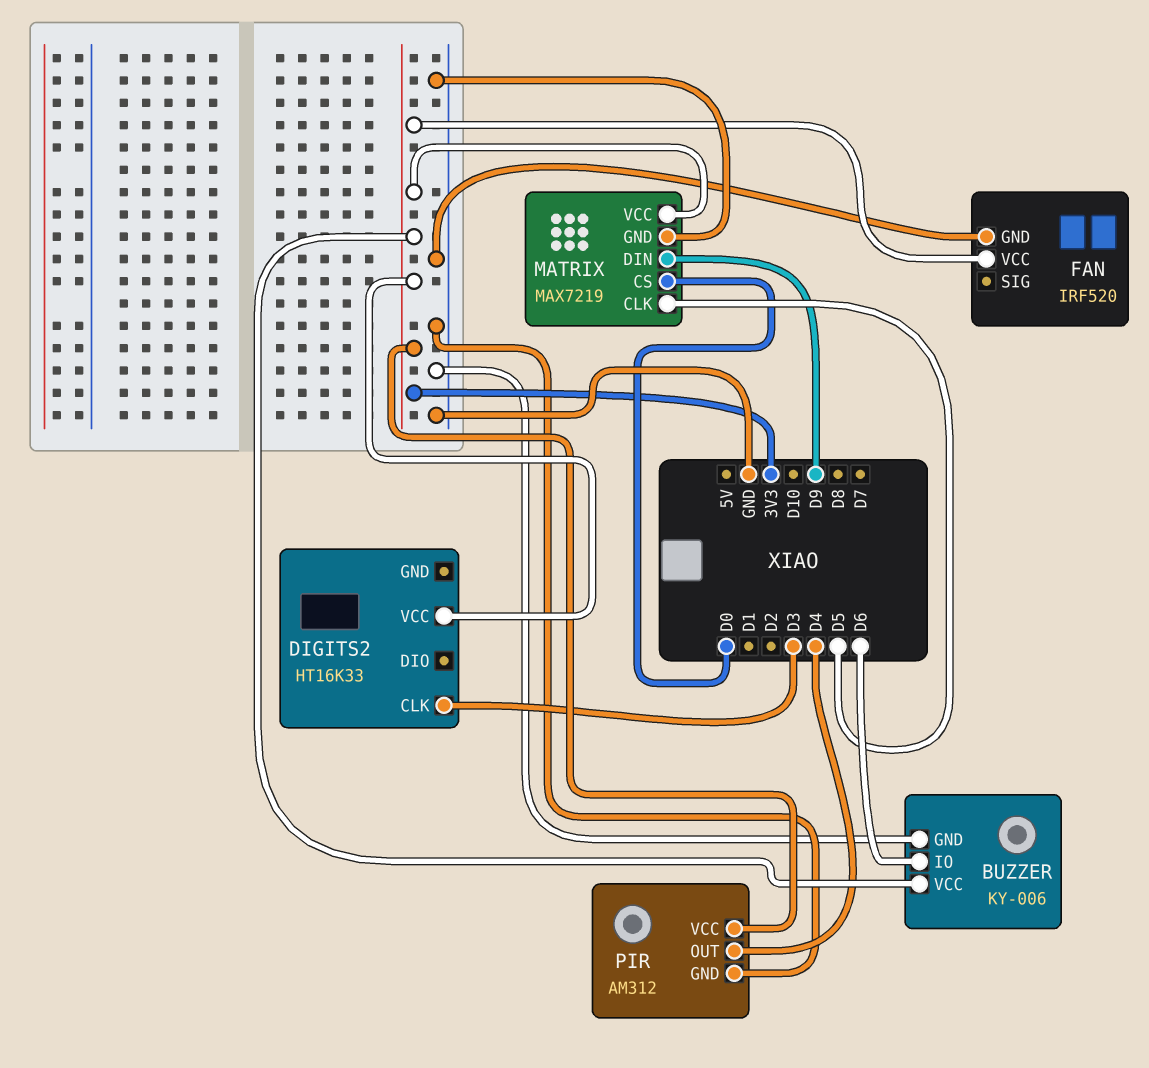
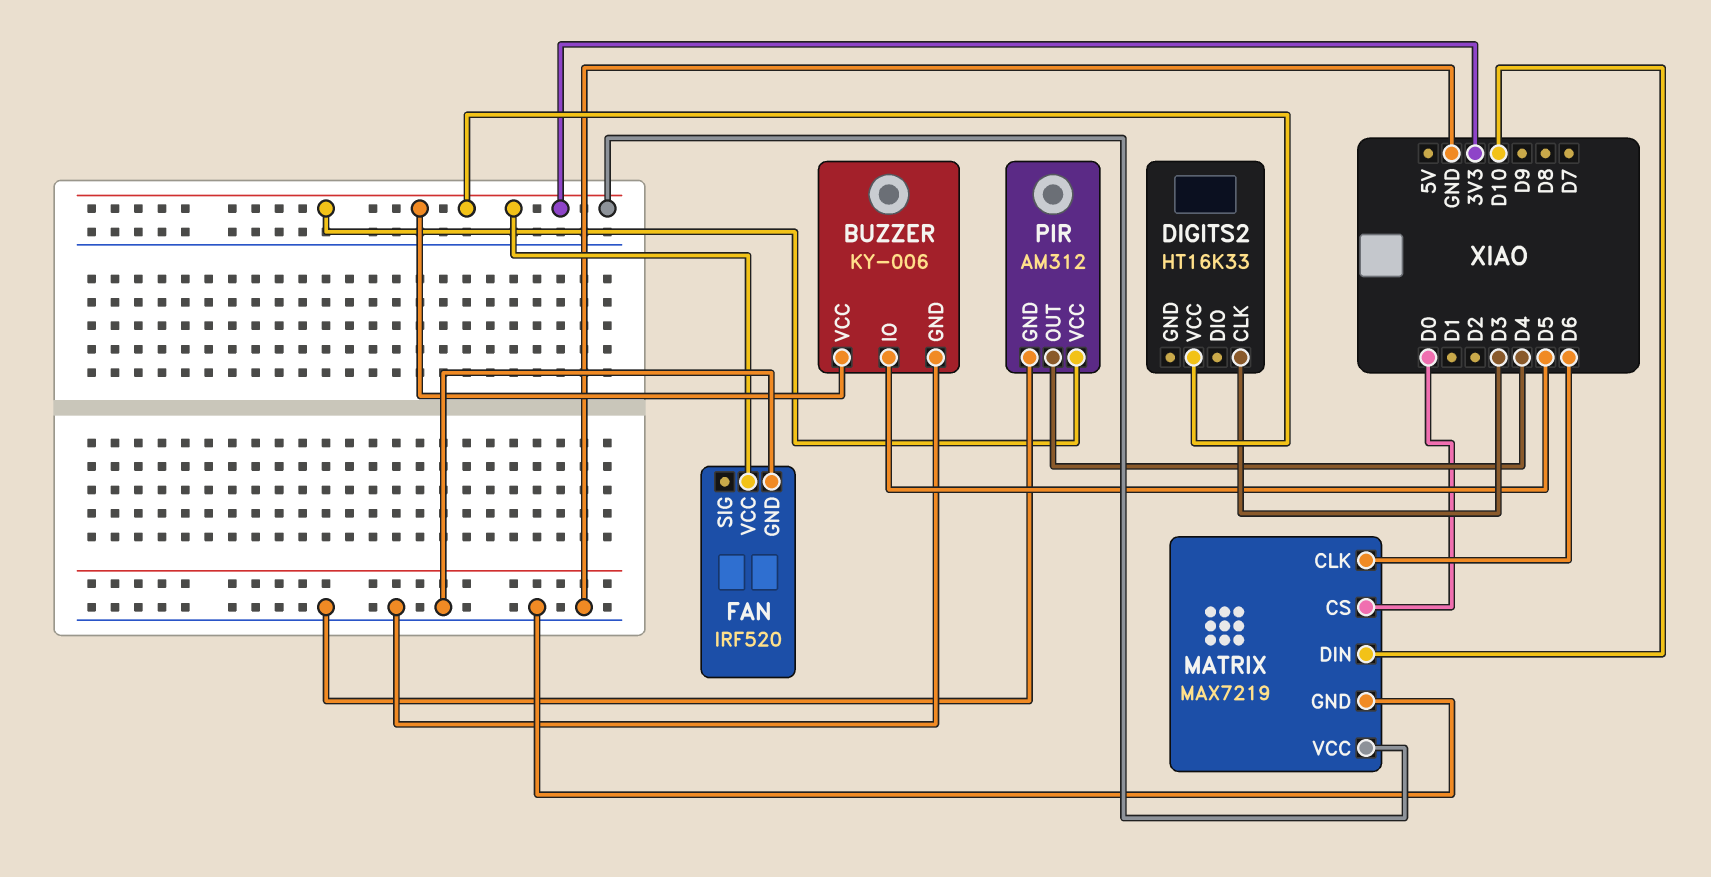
BUZZER pin IO: D6 -> D5
MATRIX pin CLK: D5 -> D6
MATRIX pin DIN: D9 -> D10

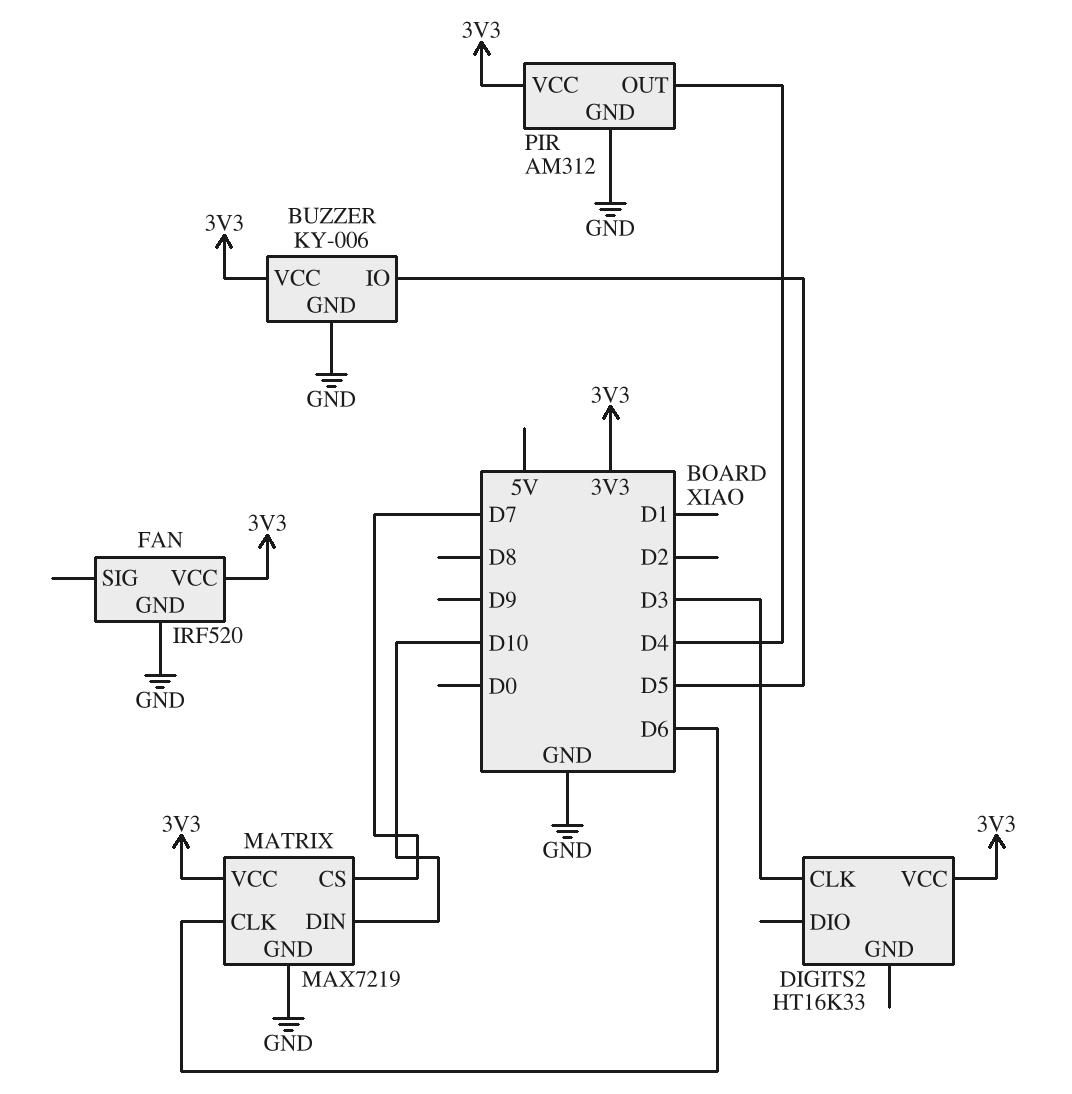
MATRIX pin CS: D0 -> D7

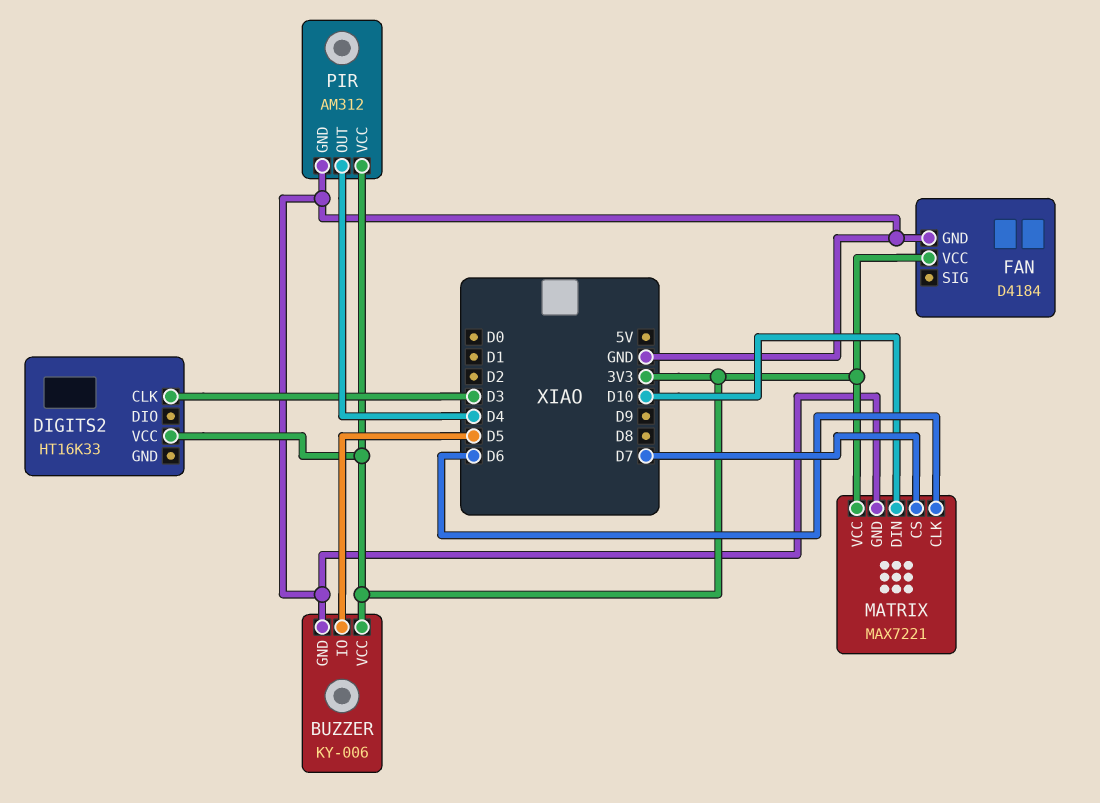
FAN: IRF520 -> D4184
MATRIX: MAX7219 -> MAX7221

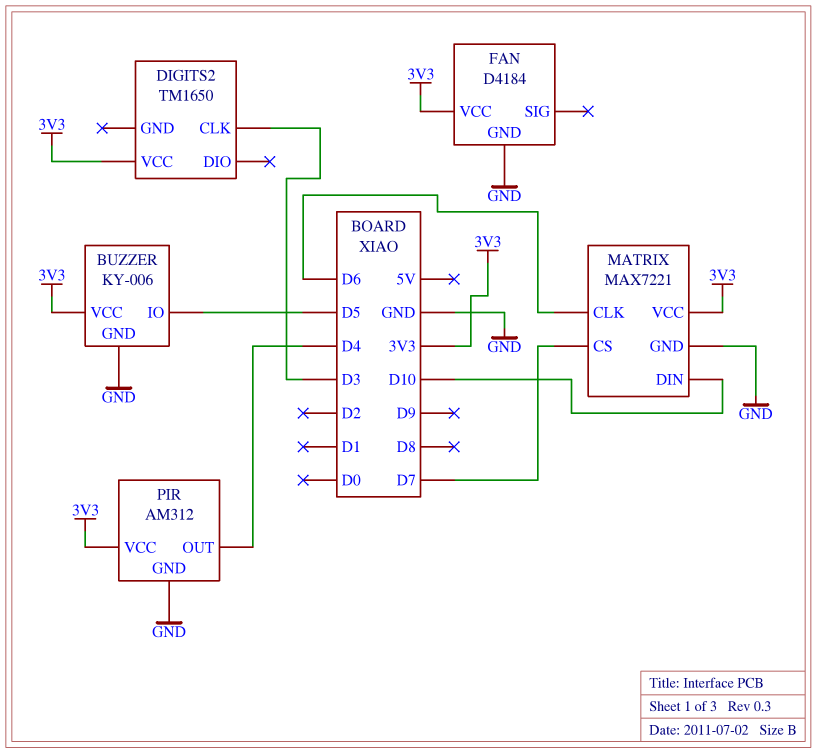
DIGITS2: HT16K33 -> TM1650

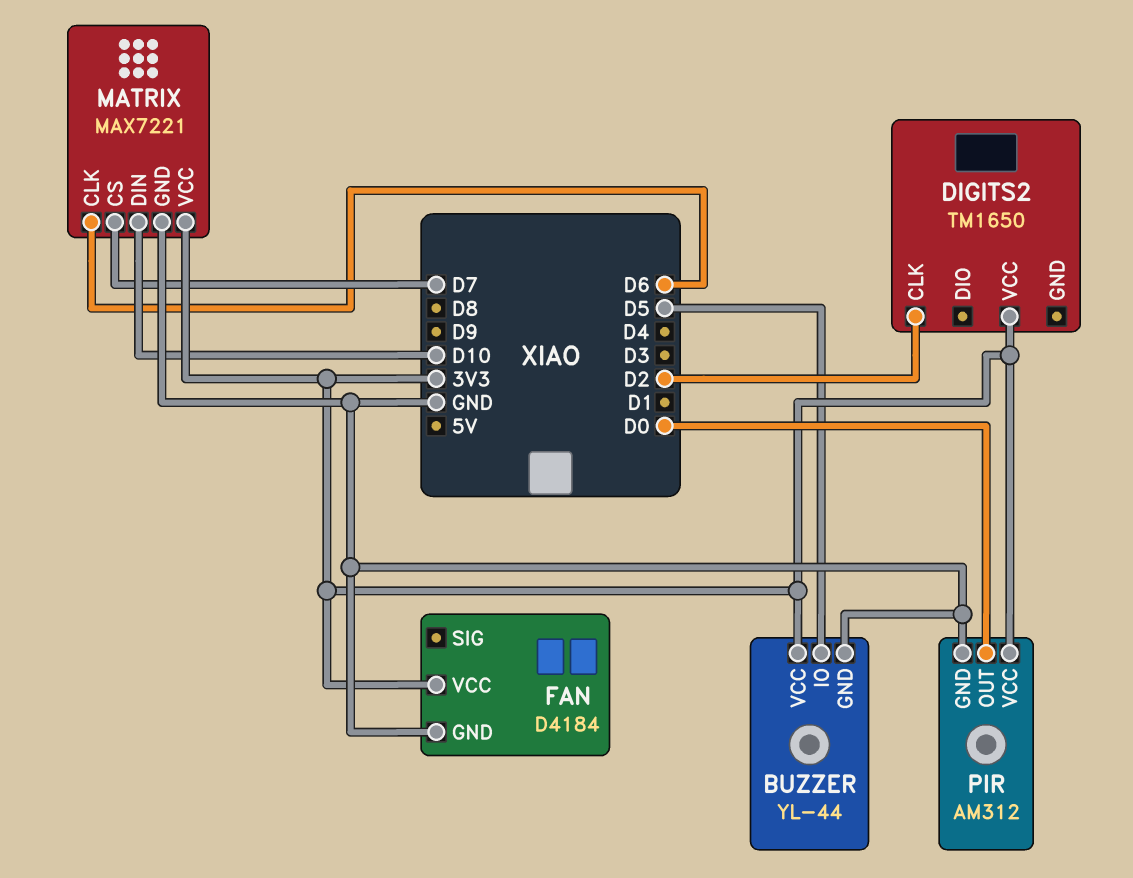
BUZZER: KY-006 -> YL-44
DIGITS2 pin CLK: D3 -> D2
PIR pin OUT: D4 -> D0

